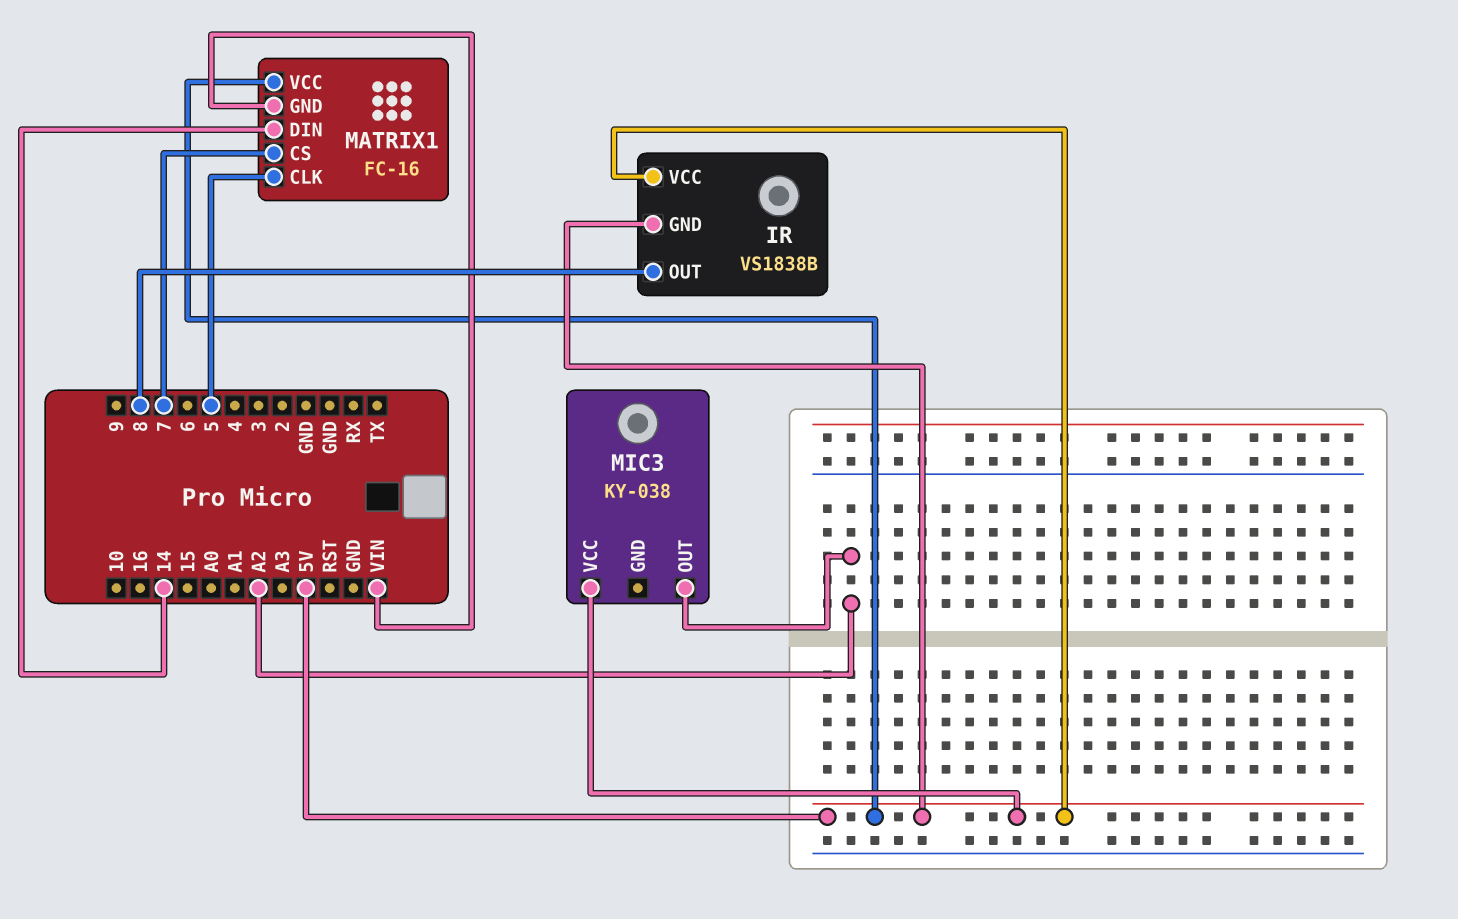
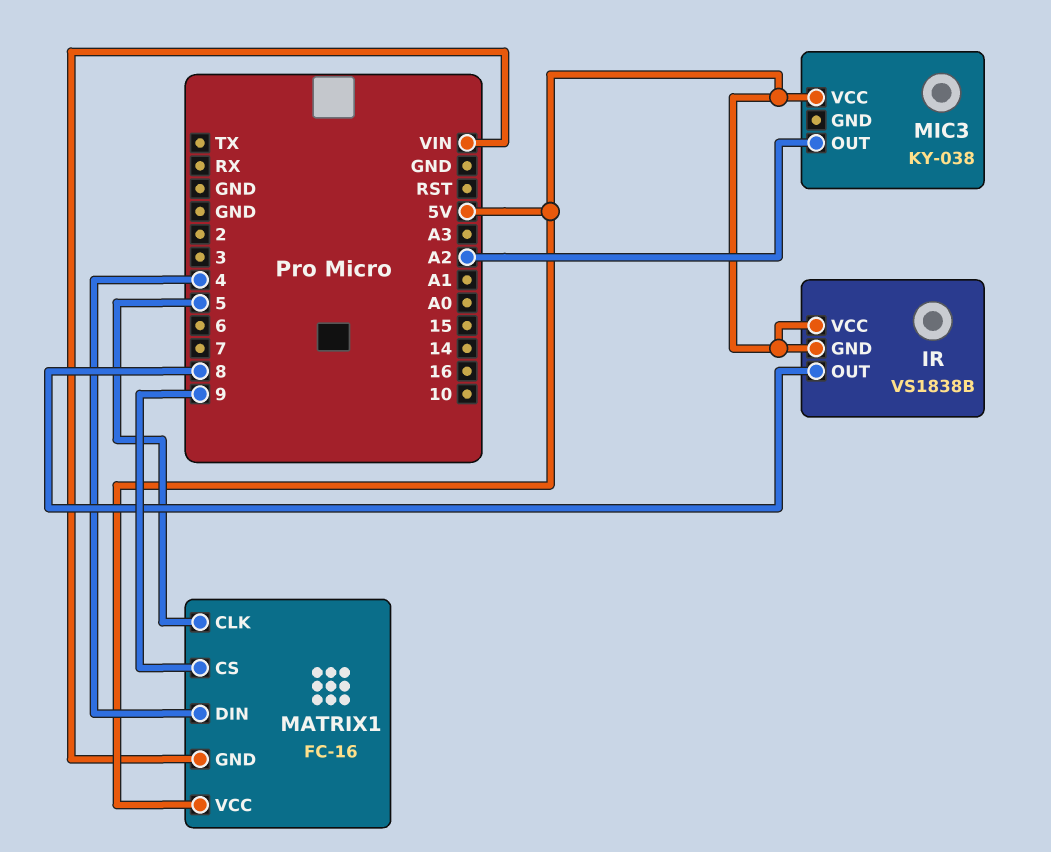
MATRIX1 pin CS: 7 -> 9
MATRIX1 pin DIN: 14 -> 4

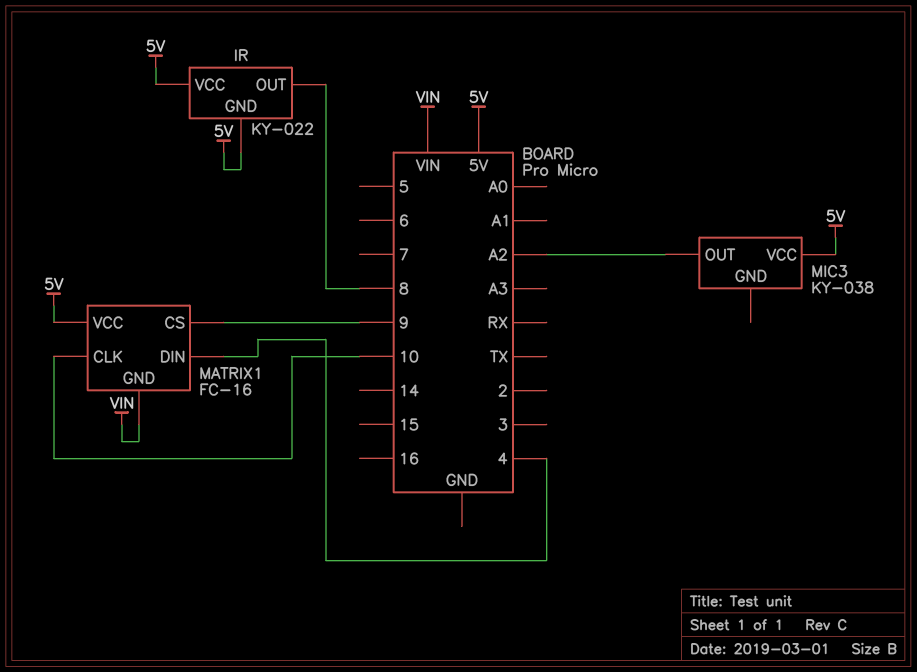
IR: VS1838B -> KY-022
MATRIX1 pin CLK: 5 -> 10

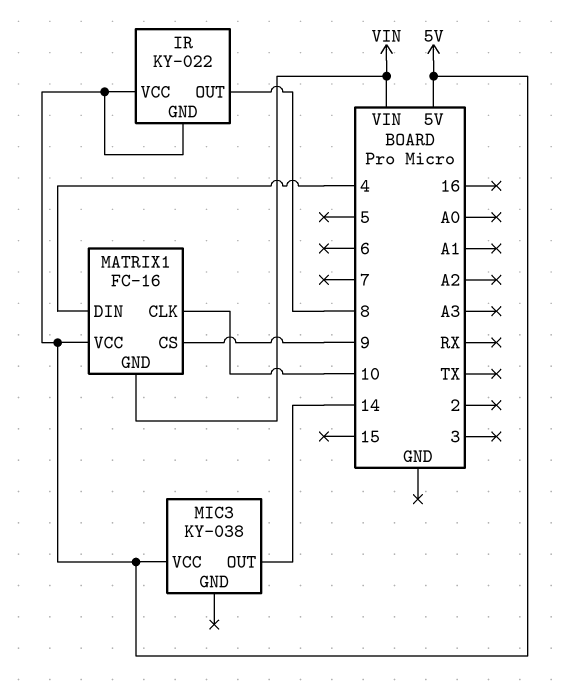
MIC3 pin OUT: A2 -> 14

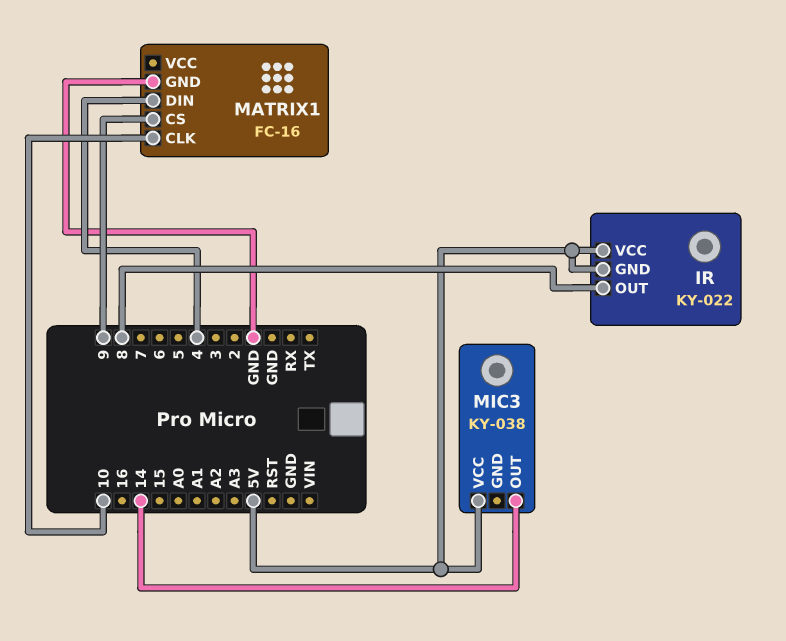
MATRIX1 pin GND: VIN -> GND
MATRIX1 pin VCC: 5V -> none

